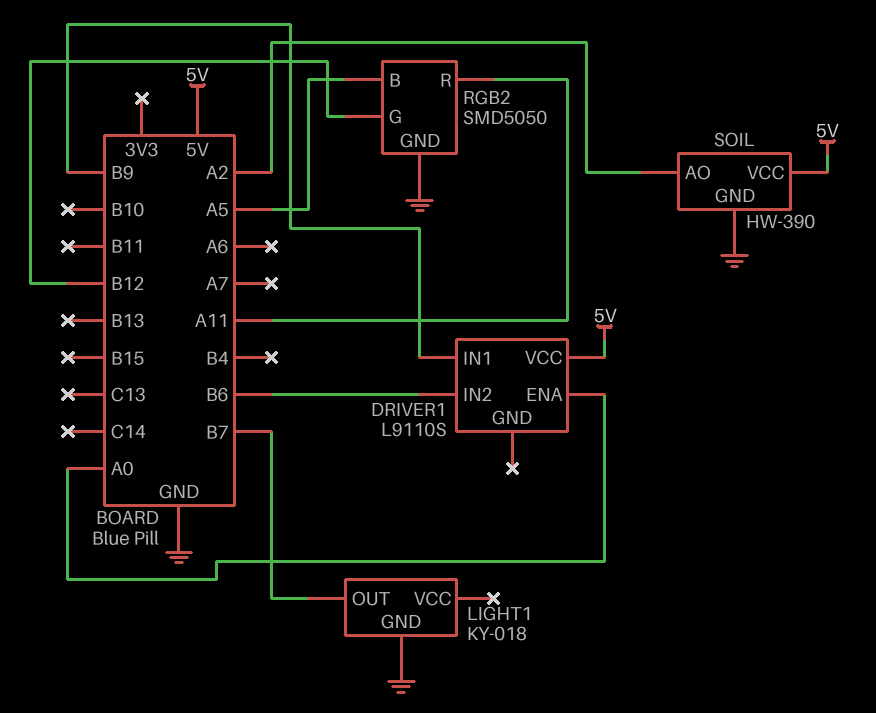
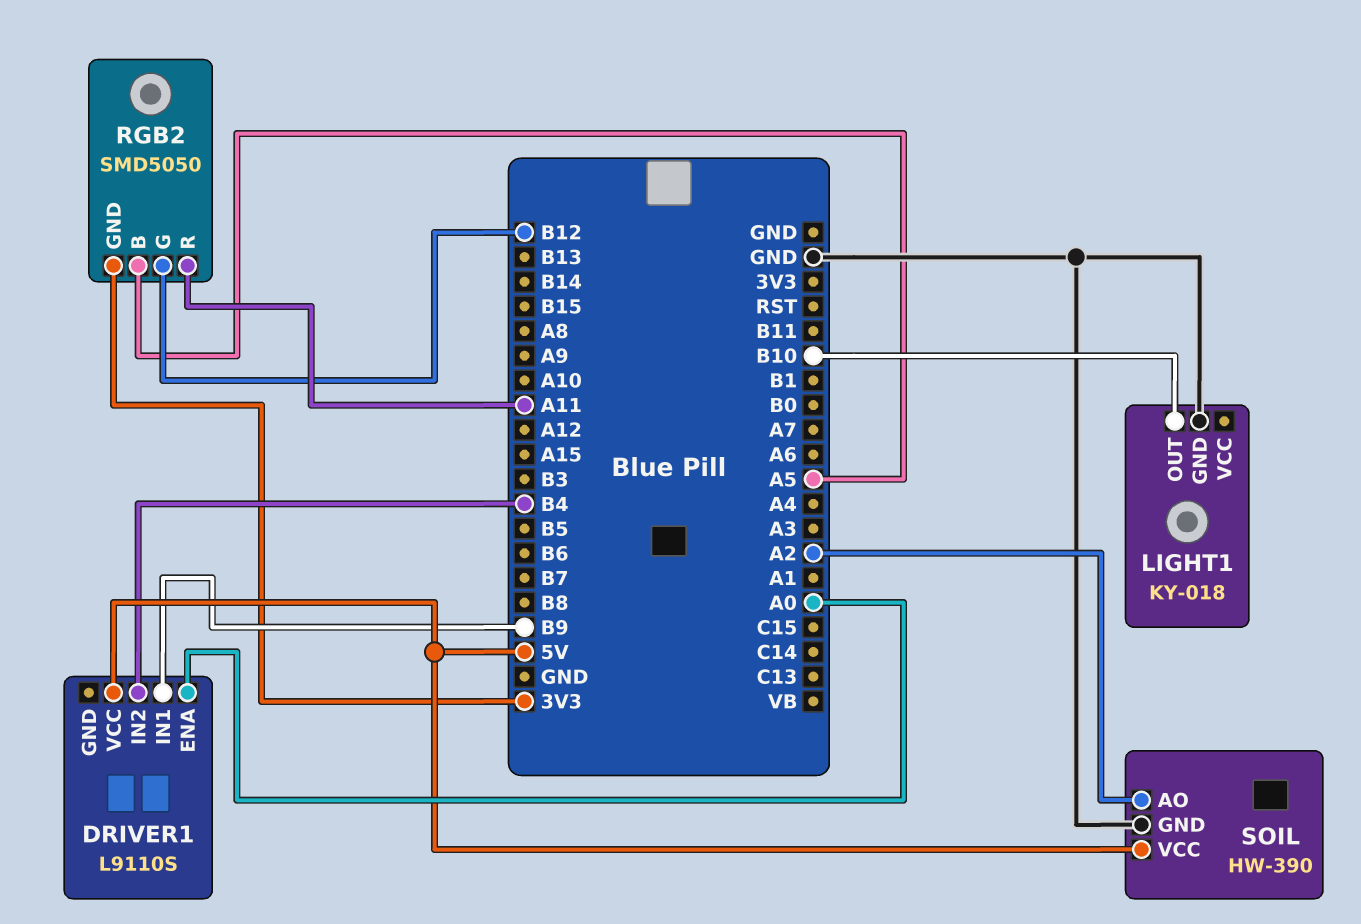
DRIVER1 pin IN2: B6 -> B4
LIGHT1 pin OUT: B7 -> B10
RGB2 pin GND: GND -> 3V3

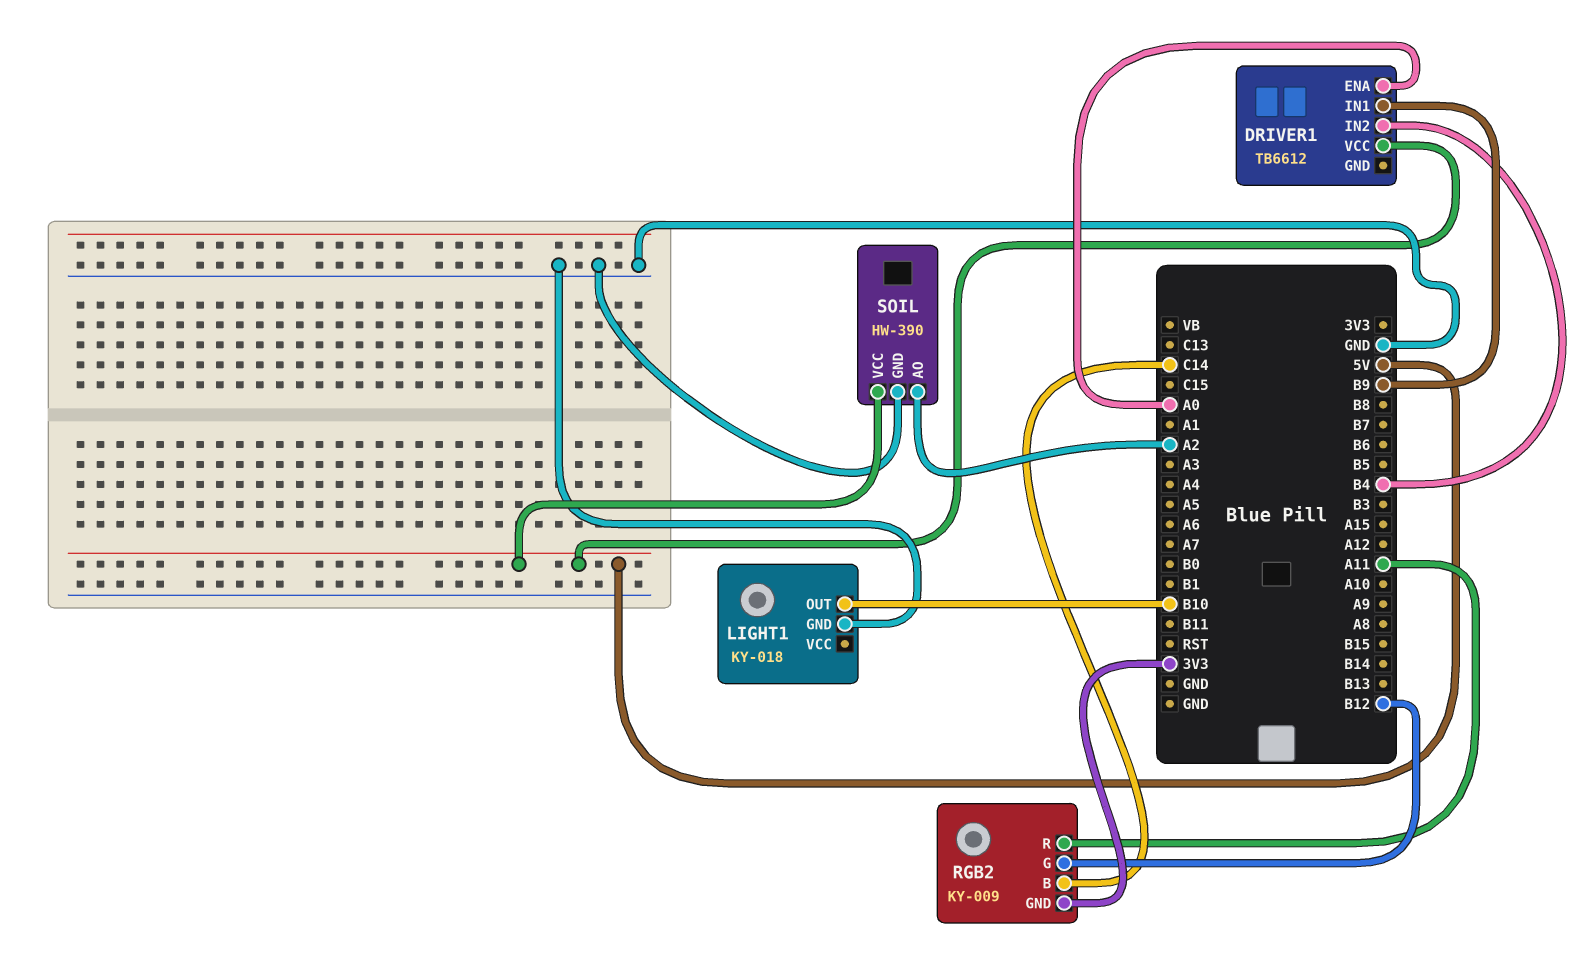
DRIVER1: L9110S -> TB6612
RGB2: SMD5050 -> KY-009
RGB2 pin B: A5 -> C14

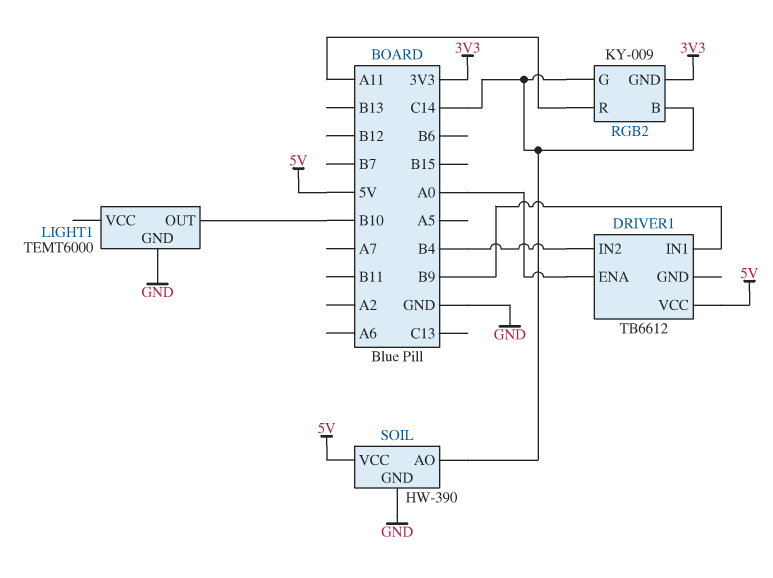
LIGHT1: KY-018 -> TEMT6000
RGB2 pin G: B12 -> C14
SOIL pin AO: A2 -> C14

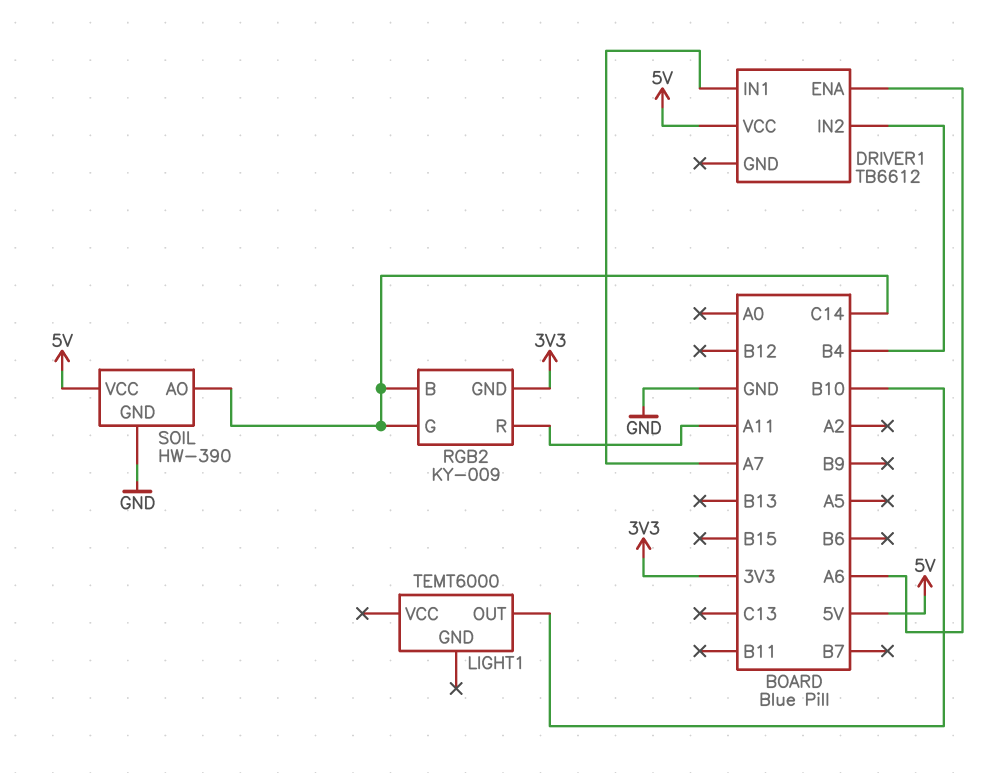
DRIVER1 pin ENA: A0 -> A6
DRIVER1 pin IN1: B9 -> A7
LIGHT1 pin GND: GND -> none

